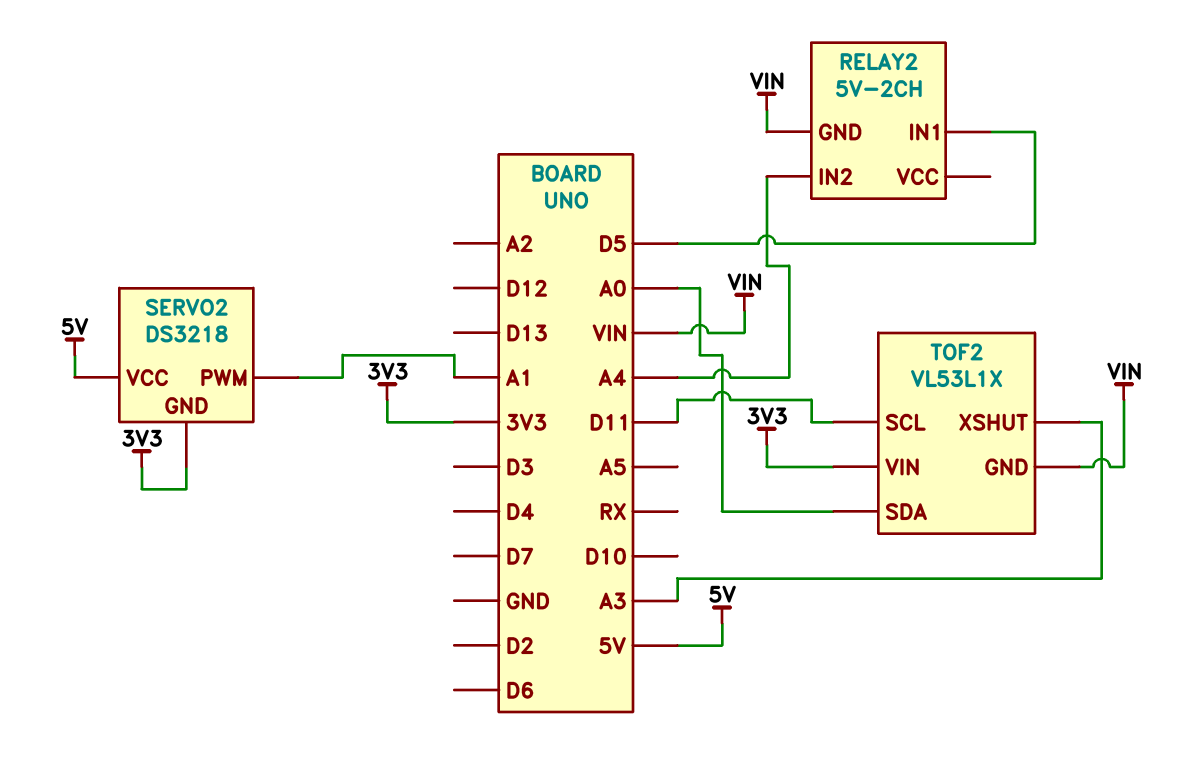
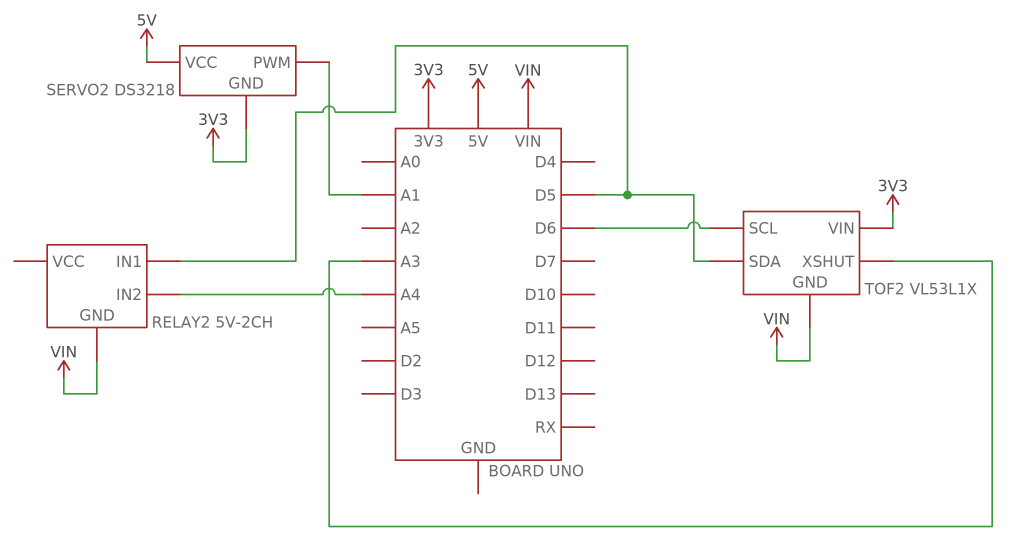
TOF2 pin SCL: D11 -> D6
TOF2 pin SDA: A0 -> D5

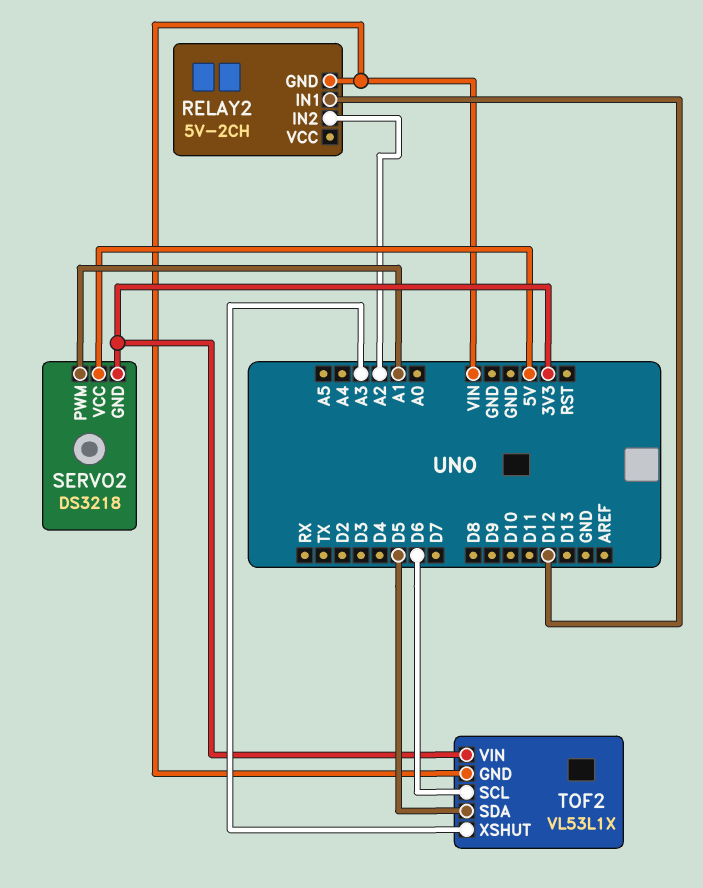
RELAY2 pin IN1: D5 -> D12
RELAY2 pin IN2: A4 -> A2

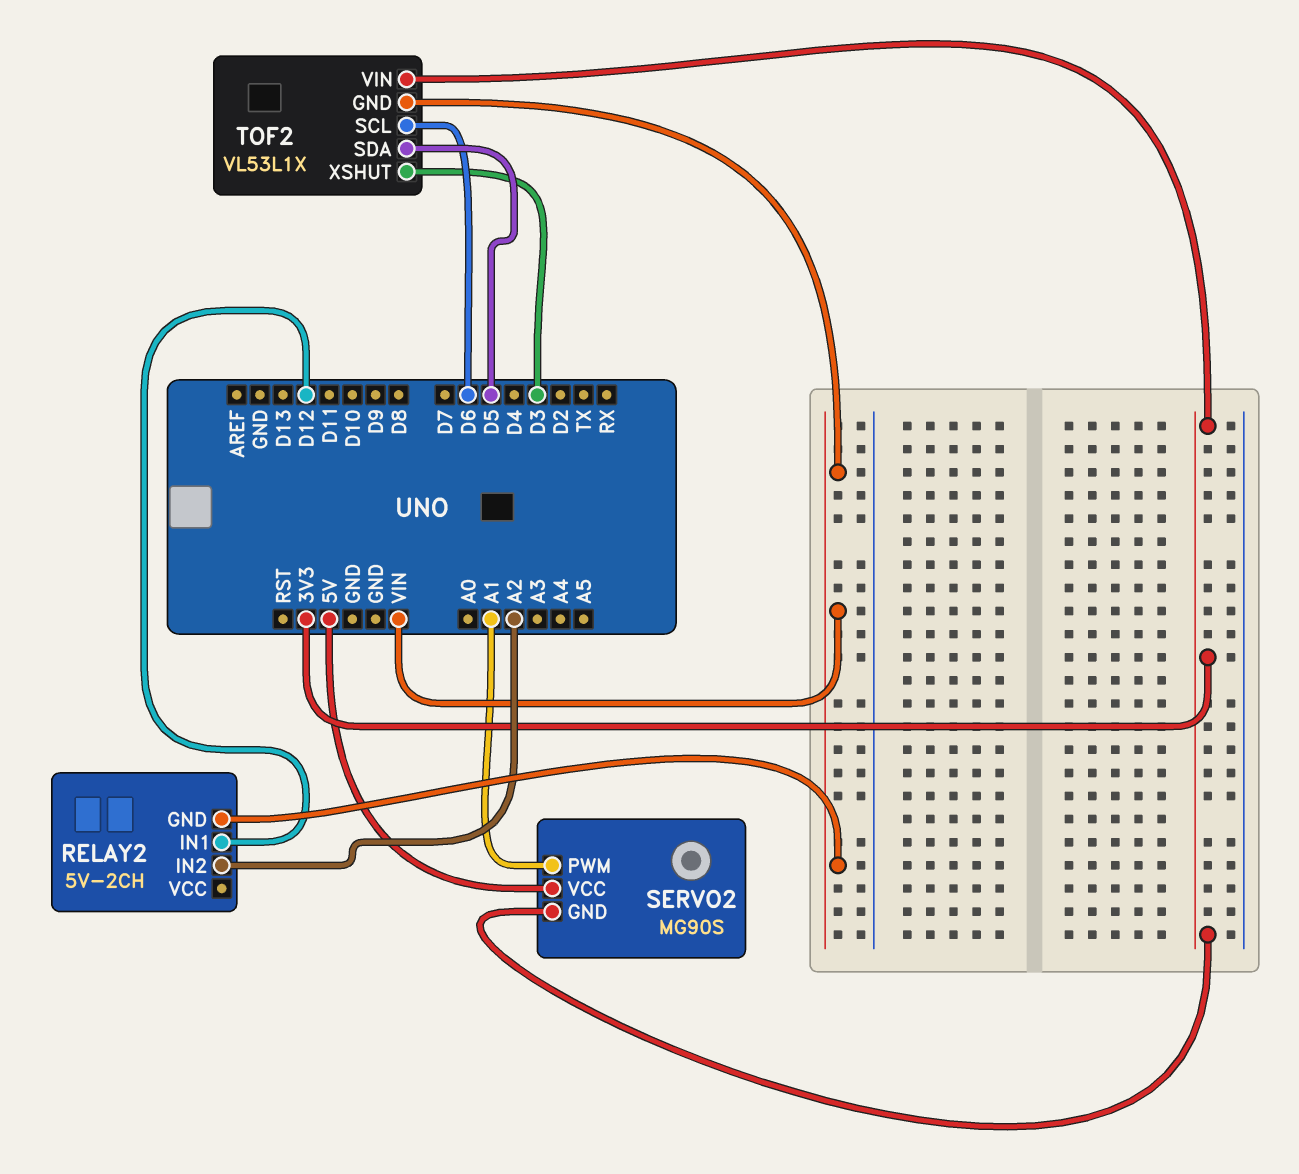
SERVO2: DS3218 -> MG90S
TOF2 pin XSHUT: A3 -> D3

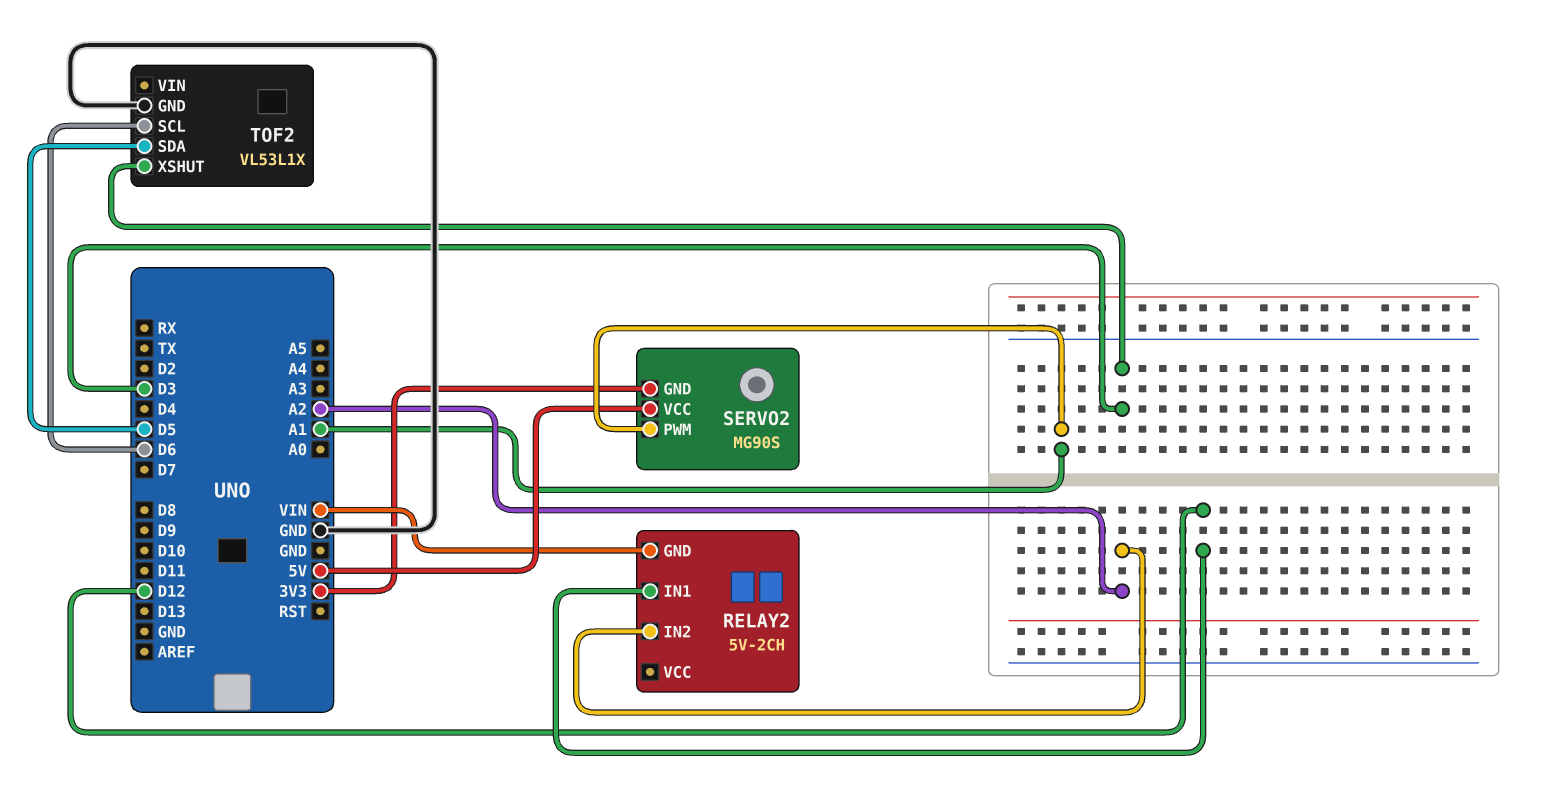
TOF2 pin GND: VIN -> GND
TOF2 pin VIN: 3V3 -> none

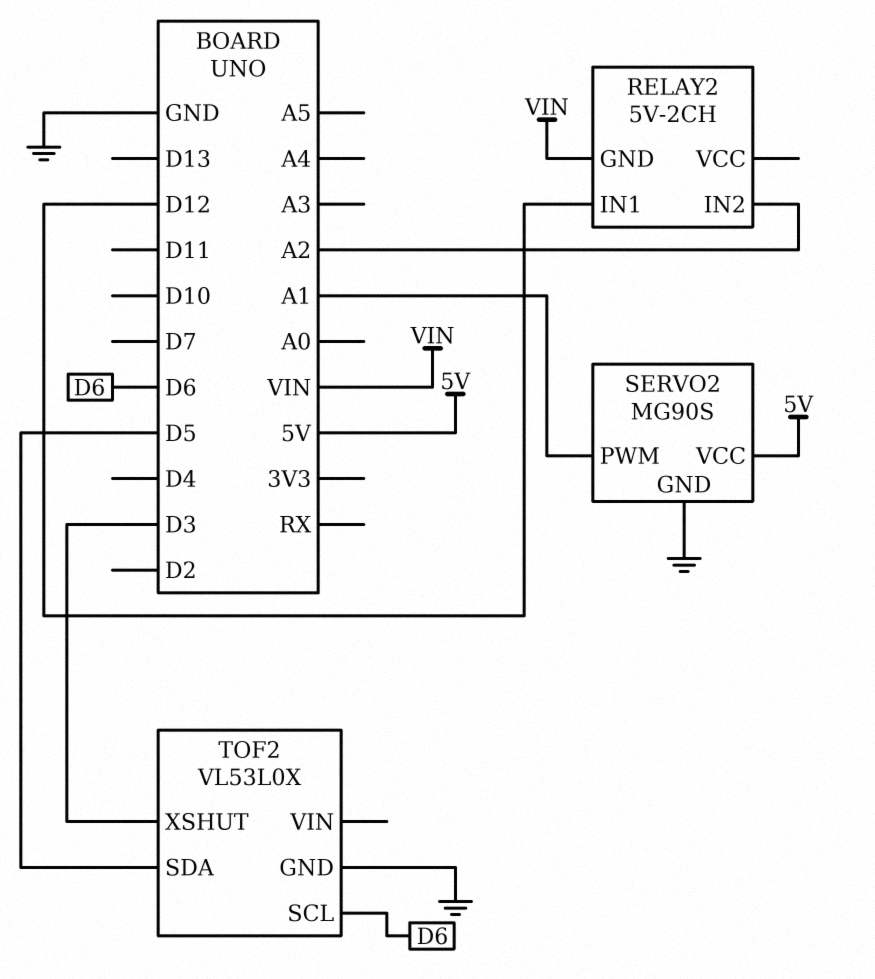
SERVO2 pin GND: 3V3 -> GND
TOF2: VL53L1X -> VL53L0X

